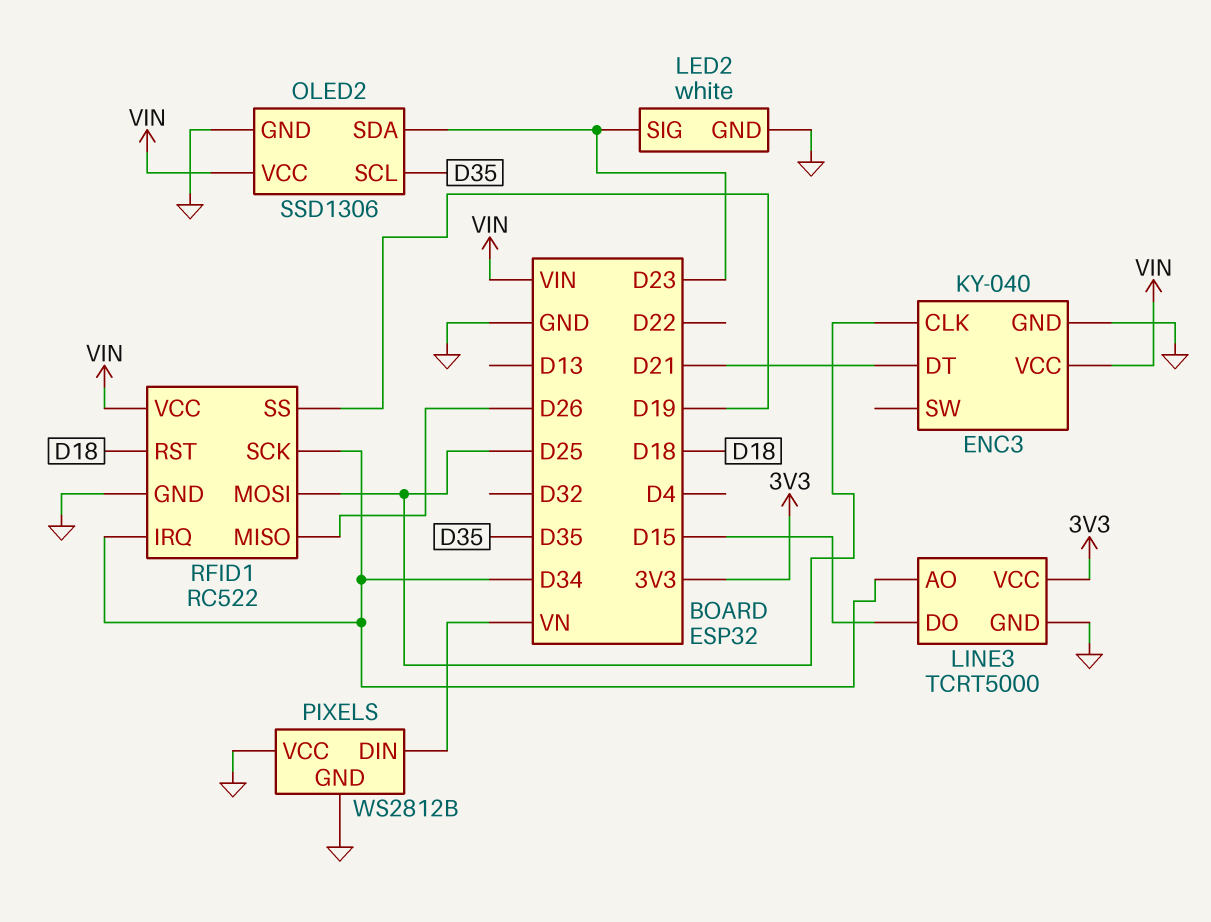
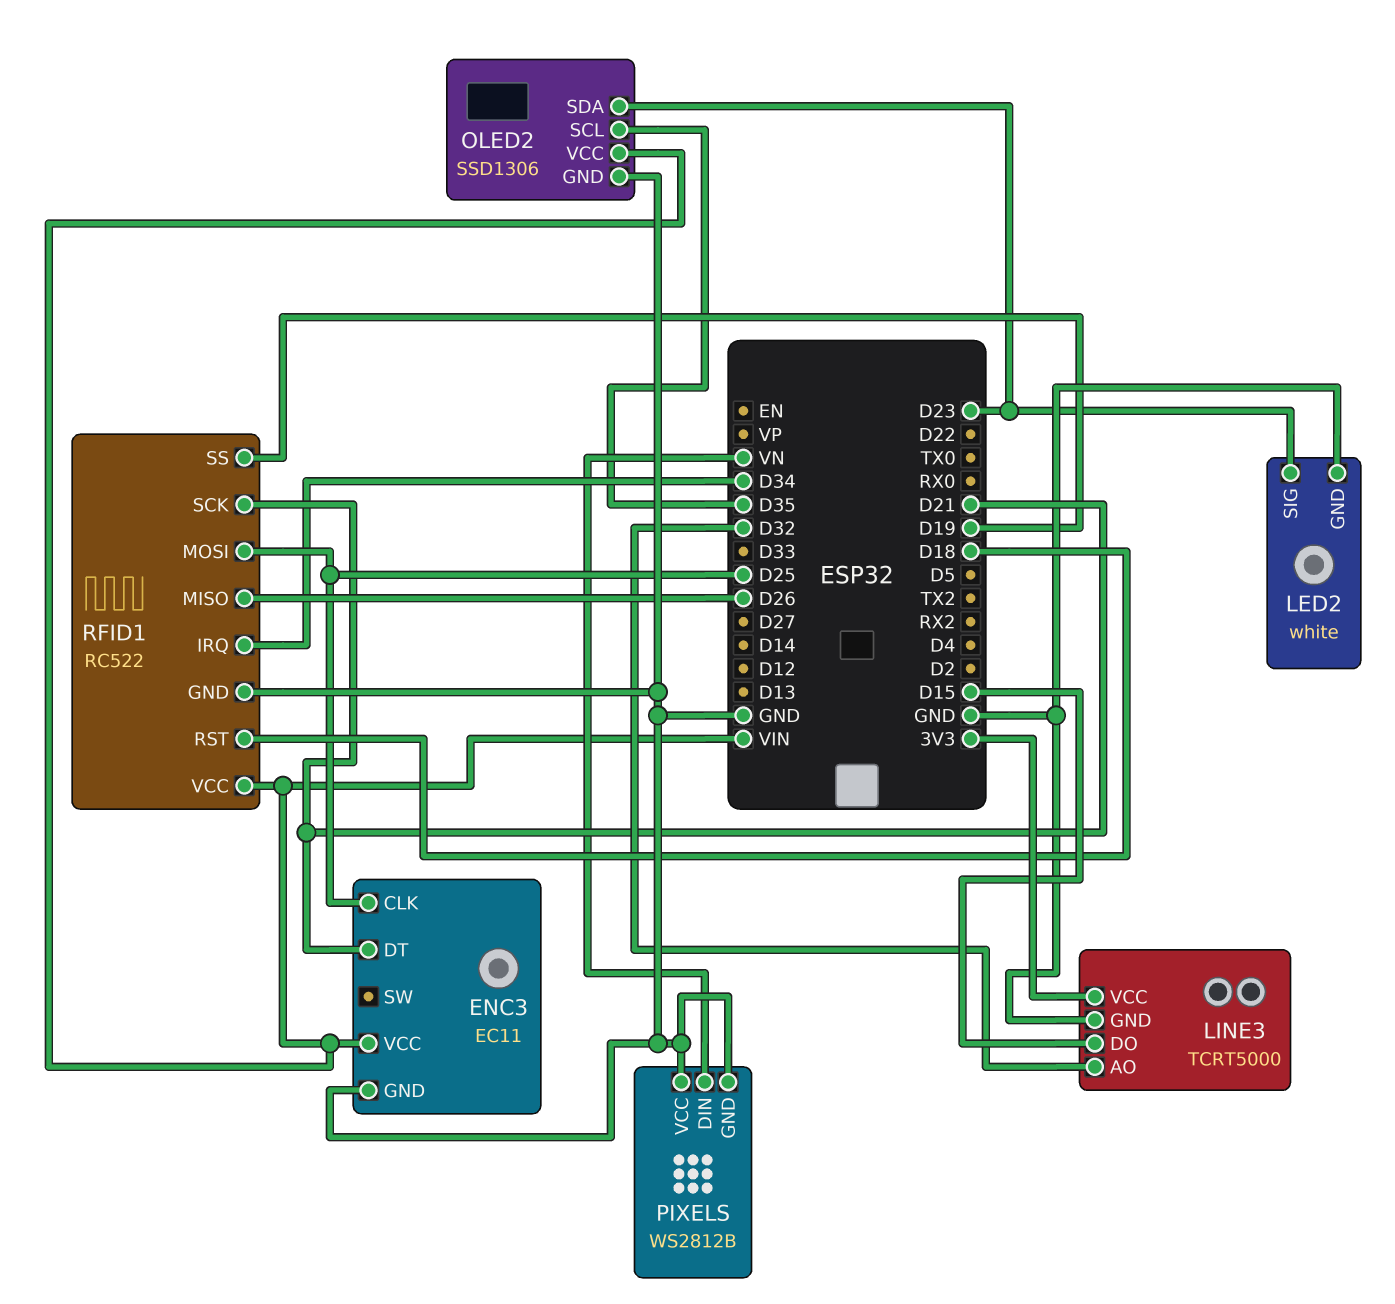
ENC3: KY-040 -> EC11
LINE3 pin AO: D34 -> D32
RFID1 pin SCK: D34 -> D21

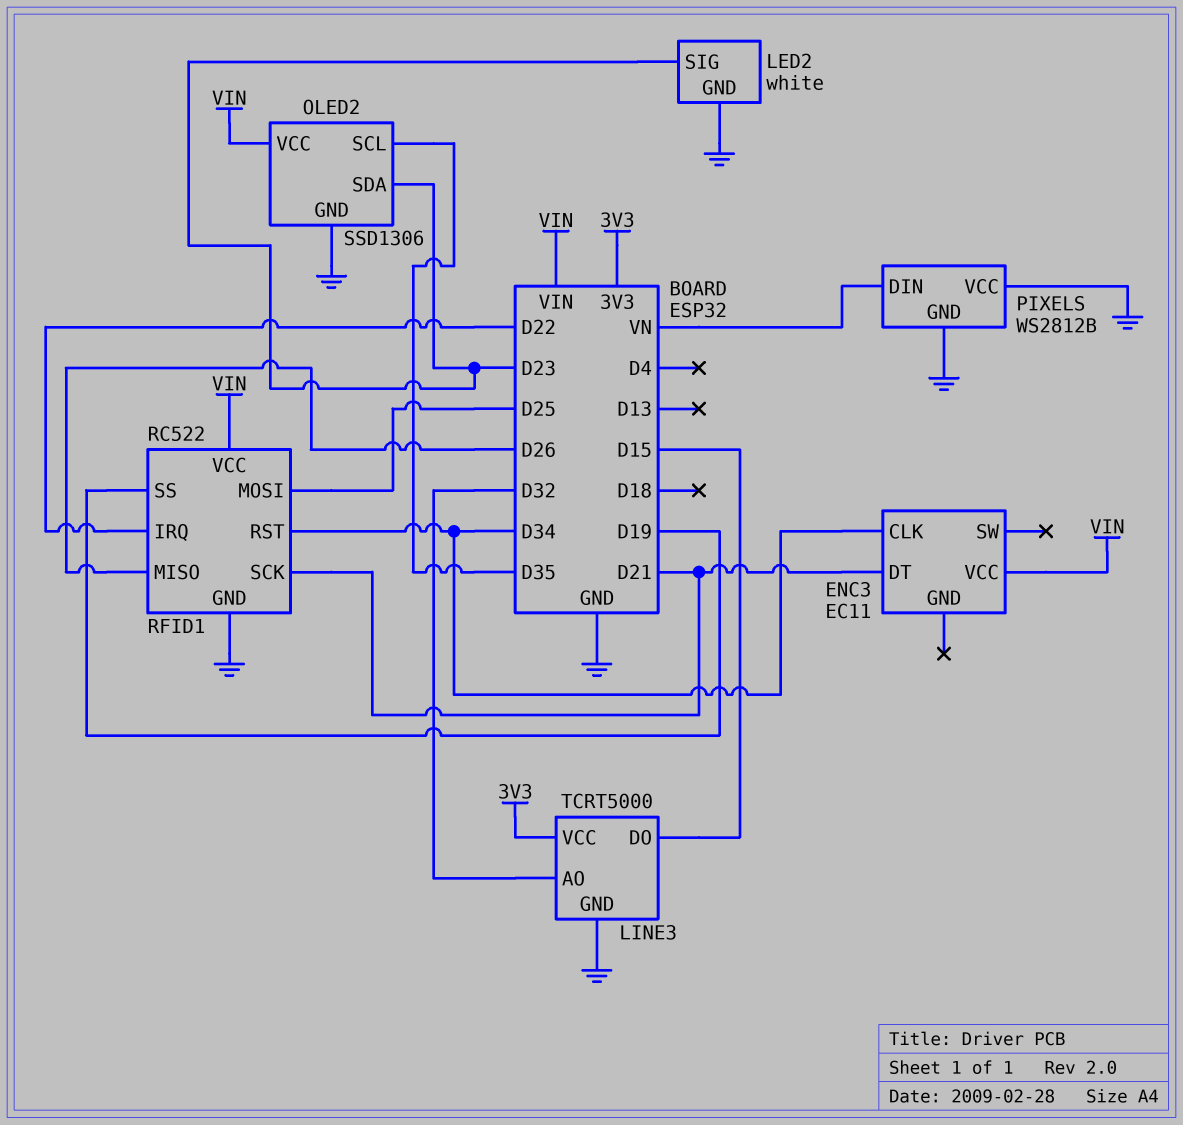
ENC3 pin CLK: D25 -> D34
ENC3 pin GND: GND -> none
RFID1 pin IRQ: D34 -> D22
RFID1 pin RST: D18 -> D34

